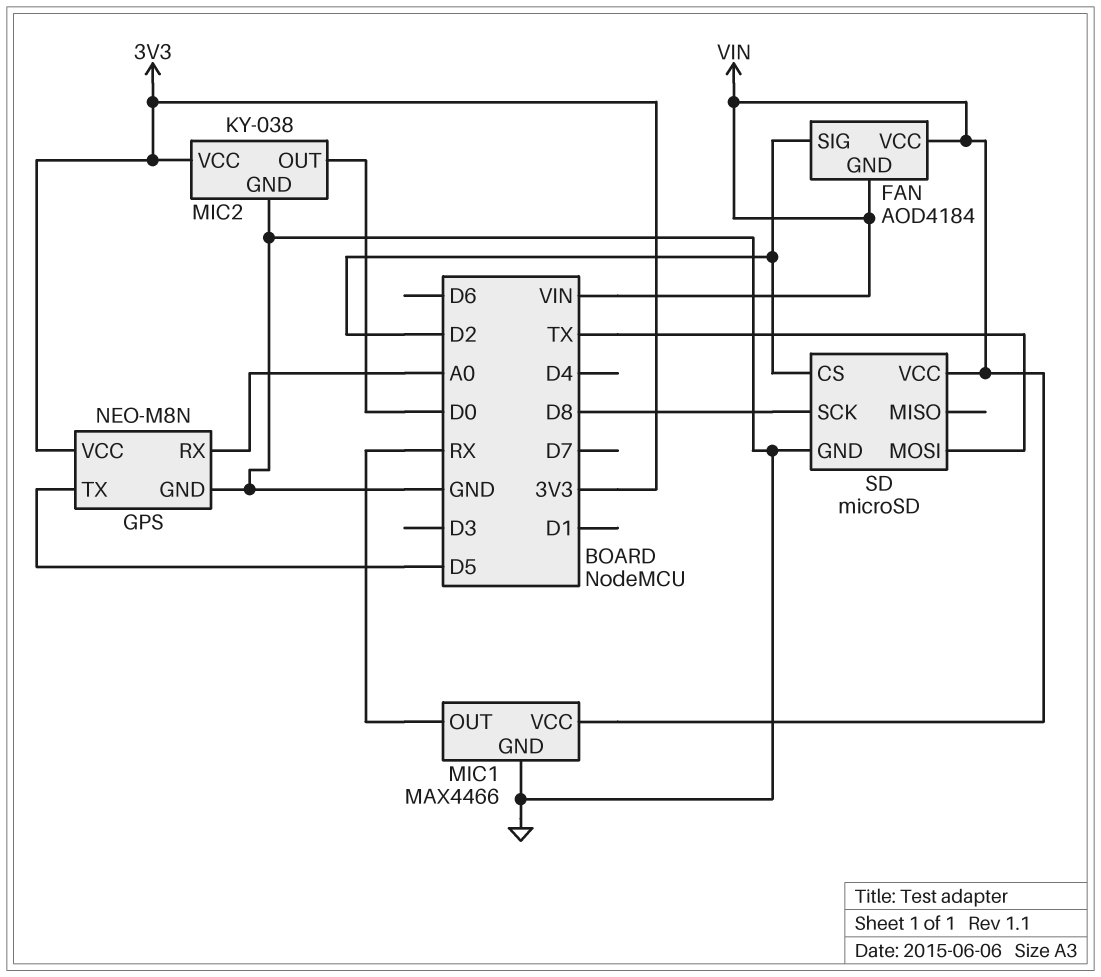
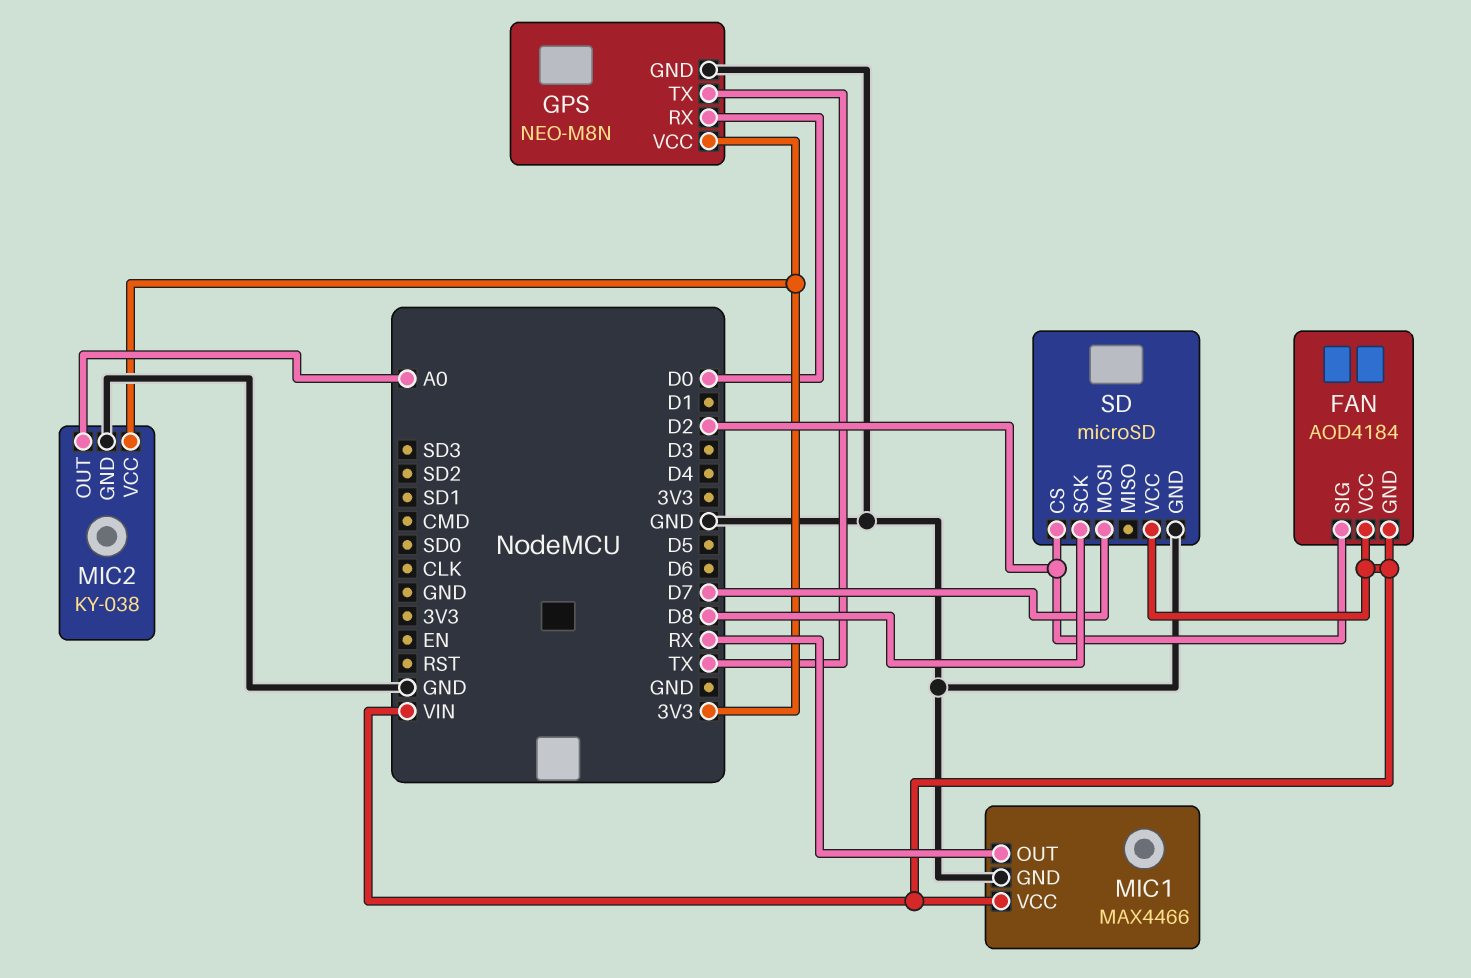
GPS pin RX: A0 -> D0
GPS pin TX: D5 -> TX
MIC2 pin OUT: D0 -> A0
SD pin MOSI: TX -> D7

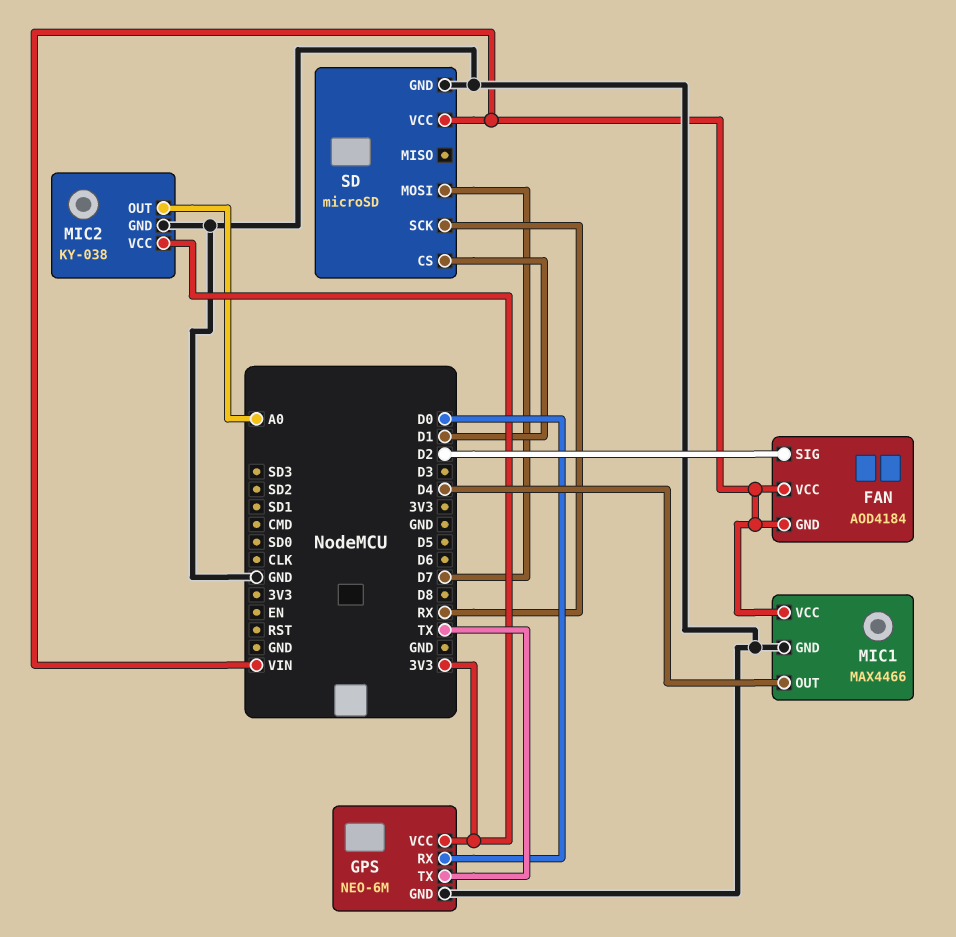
GPS: NEO-M8N -> NEO-6M
MIC1 pin OUT: RX -> D4
SD pin CS: D2 -> D1
SD pin SCK: D8 -> RX

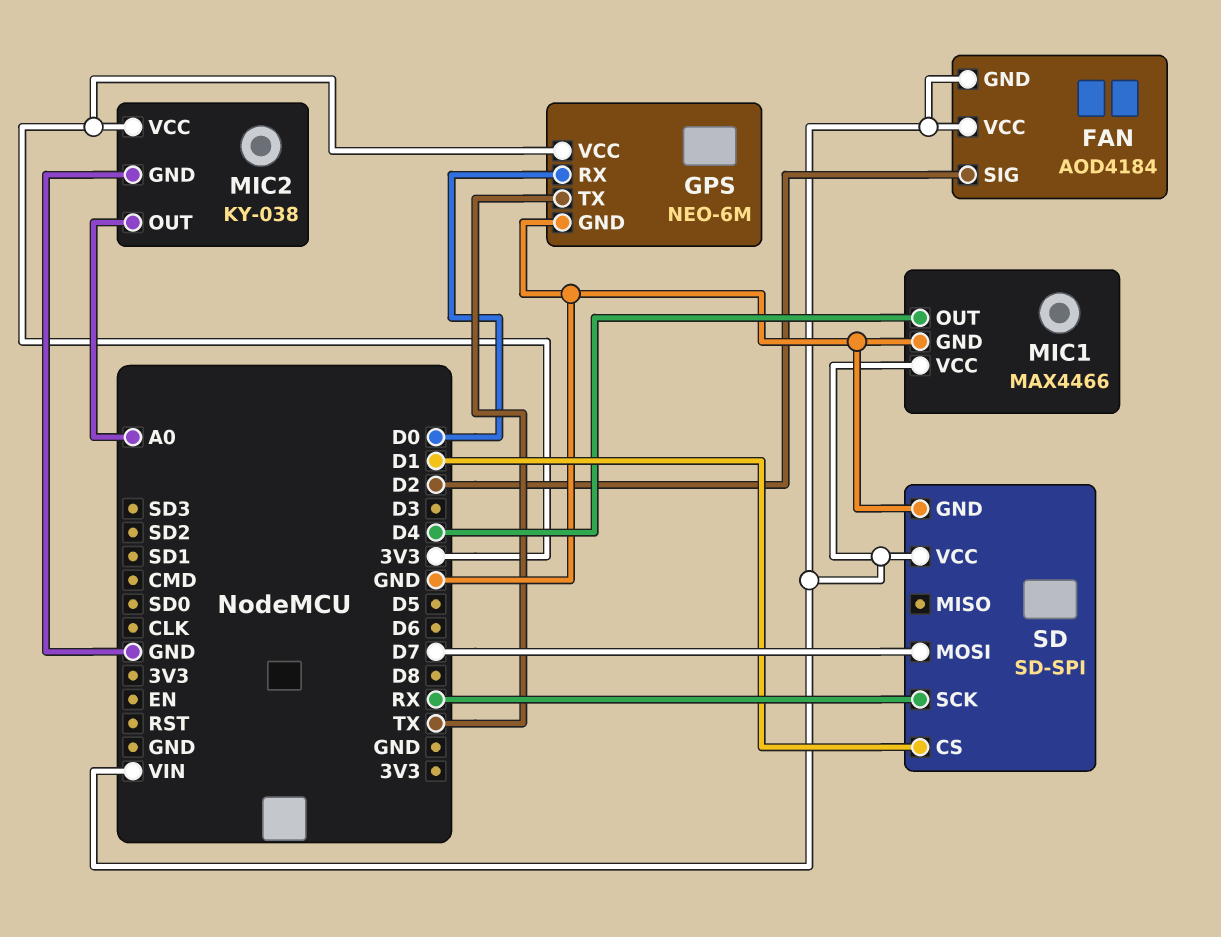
SD: microSD -> SD-SPI

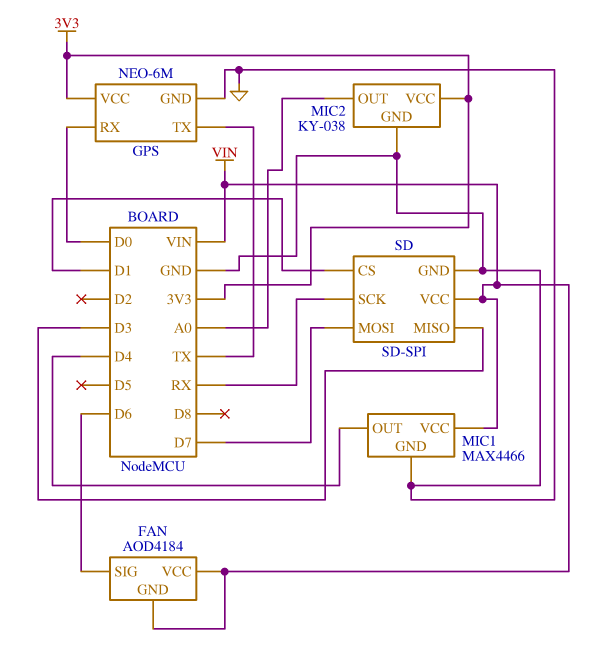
FAN pin SIG: D2 -> D6
SD pin MISO: none -> D3

